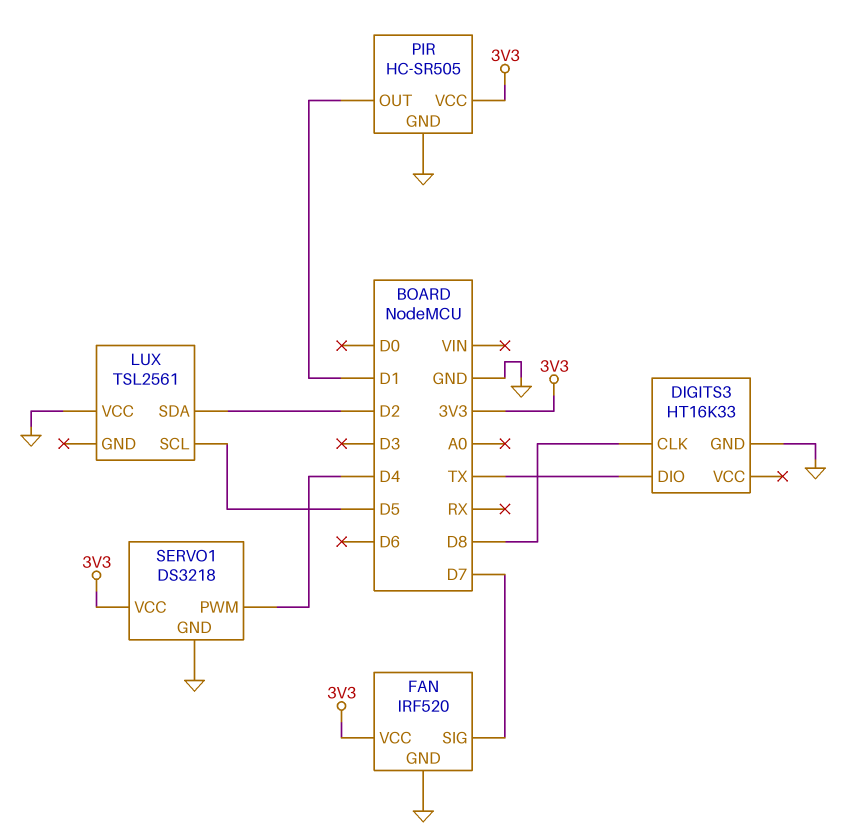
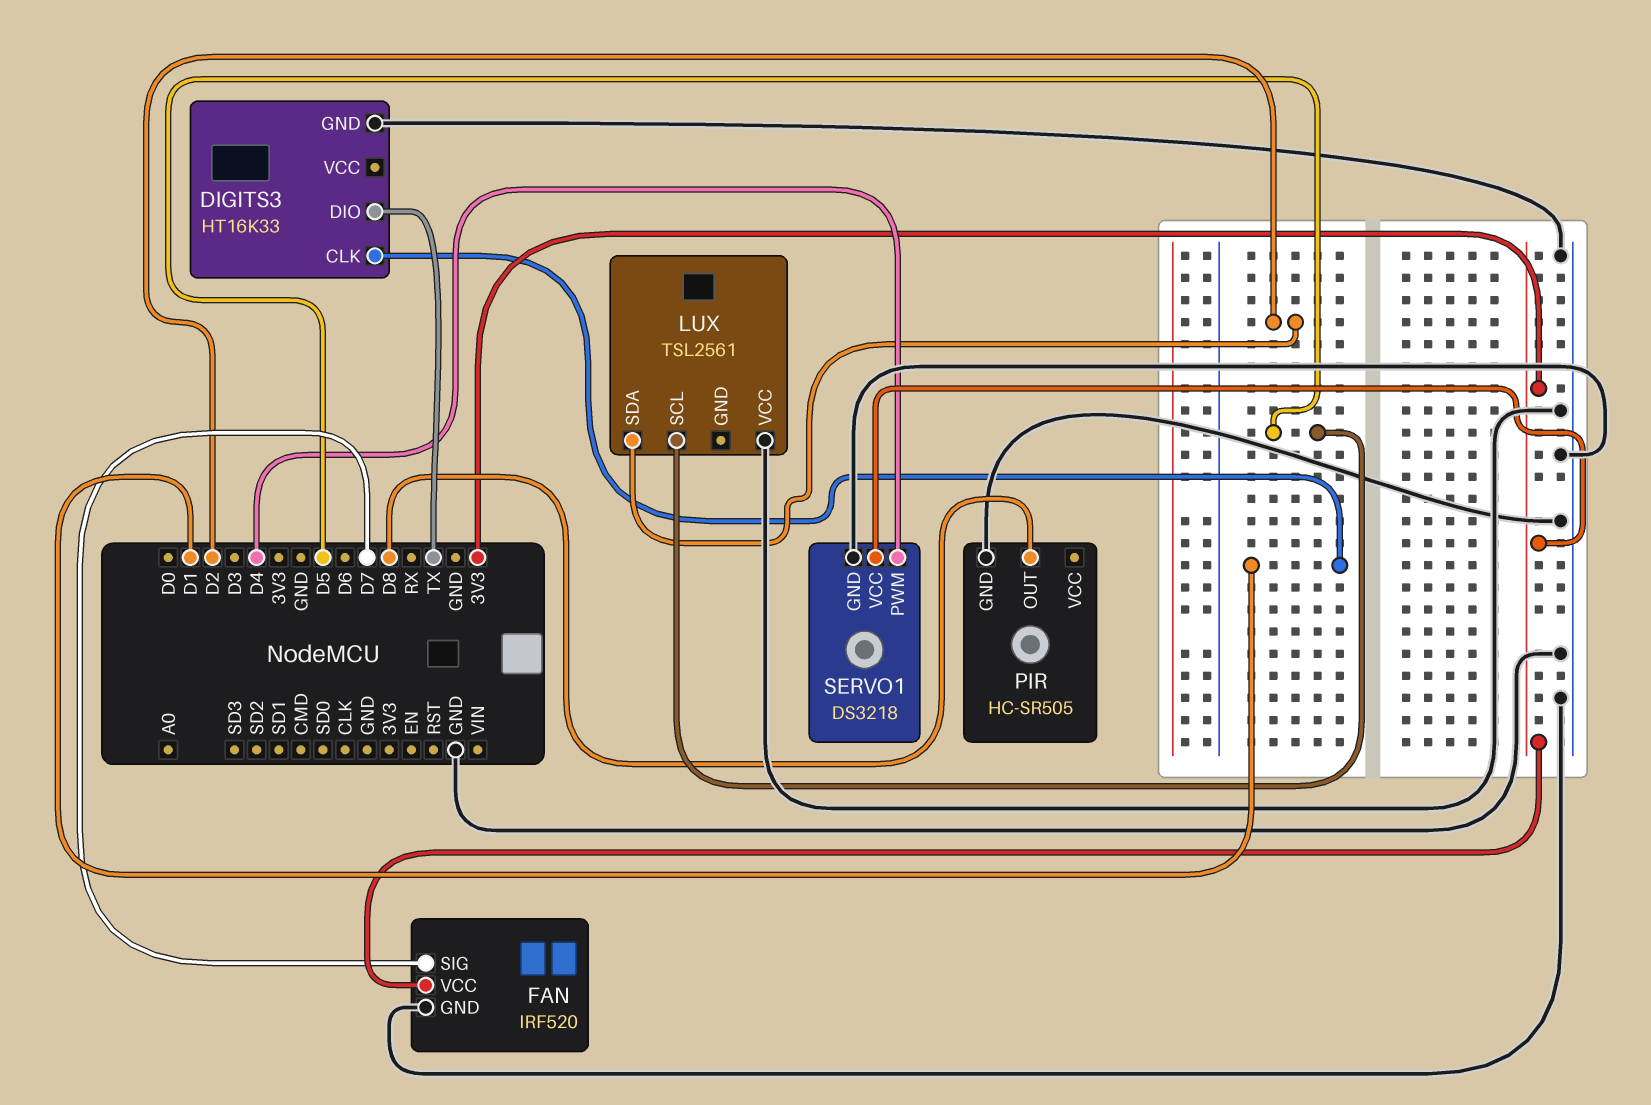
DIGITS3 pin CLK: D8 -> D1
PIR pin OUT: D1 -> D8
PIR pin VCC: 3V3 -> none

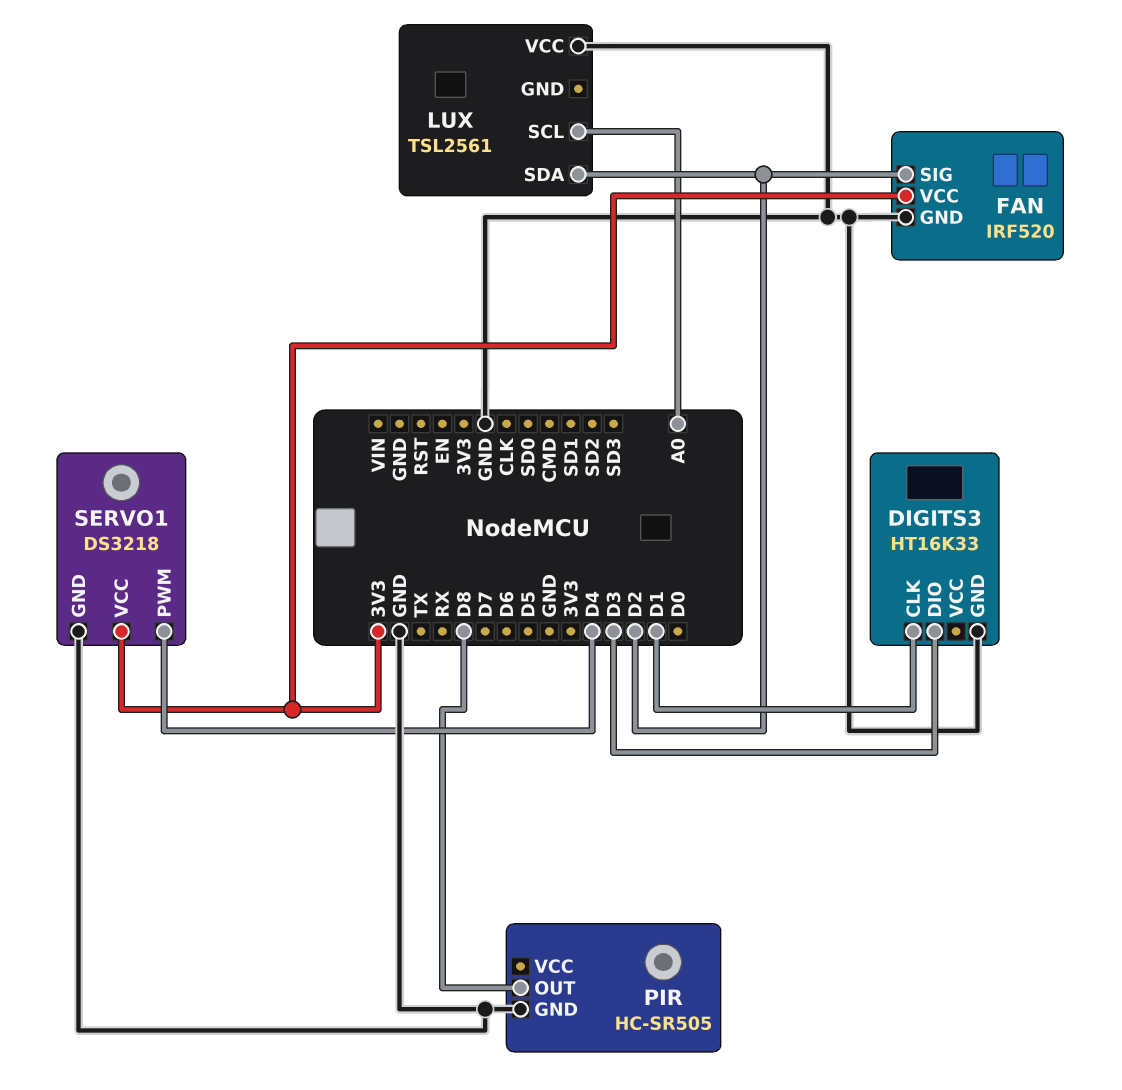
DIGITS3 pin DIO: TX -> D3
FAN pin SIG: D7 -> D2
LUX pin SCL: D5 -> A0

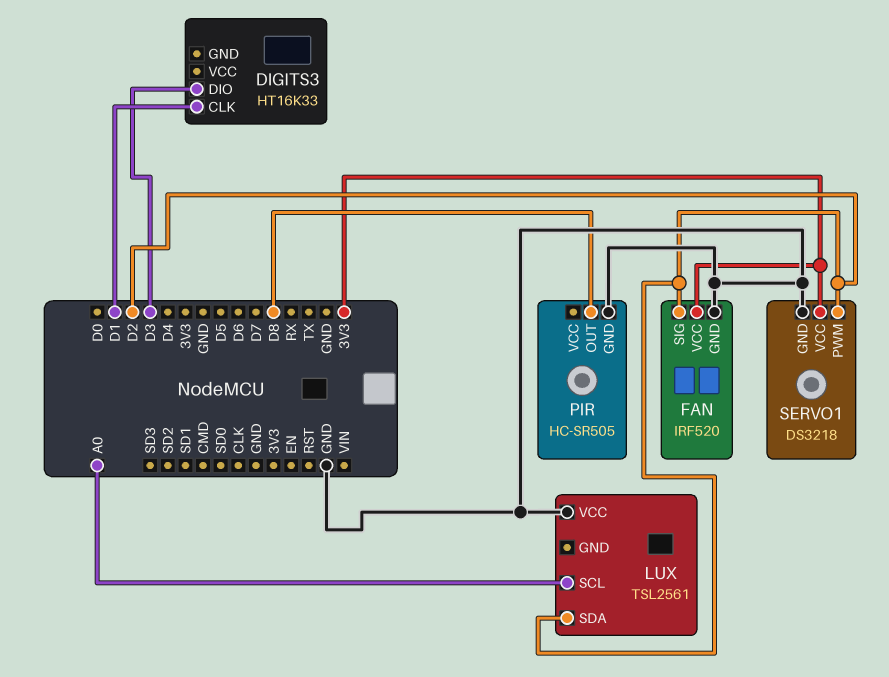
DIGITS3 pin GND: GND -> none
SERVO1 pin PWM: D4 -> D2

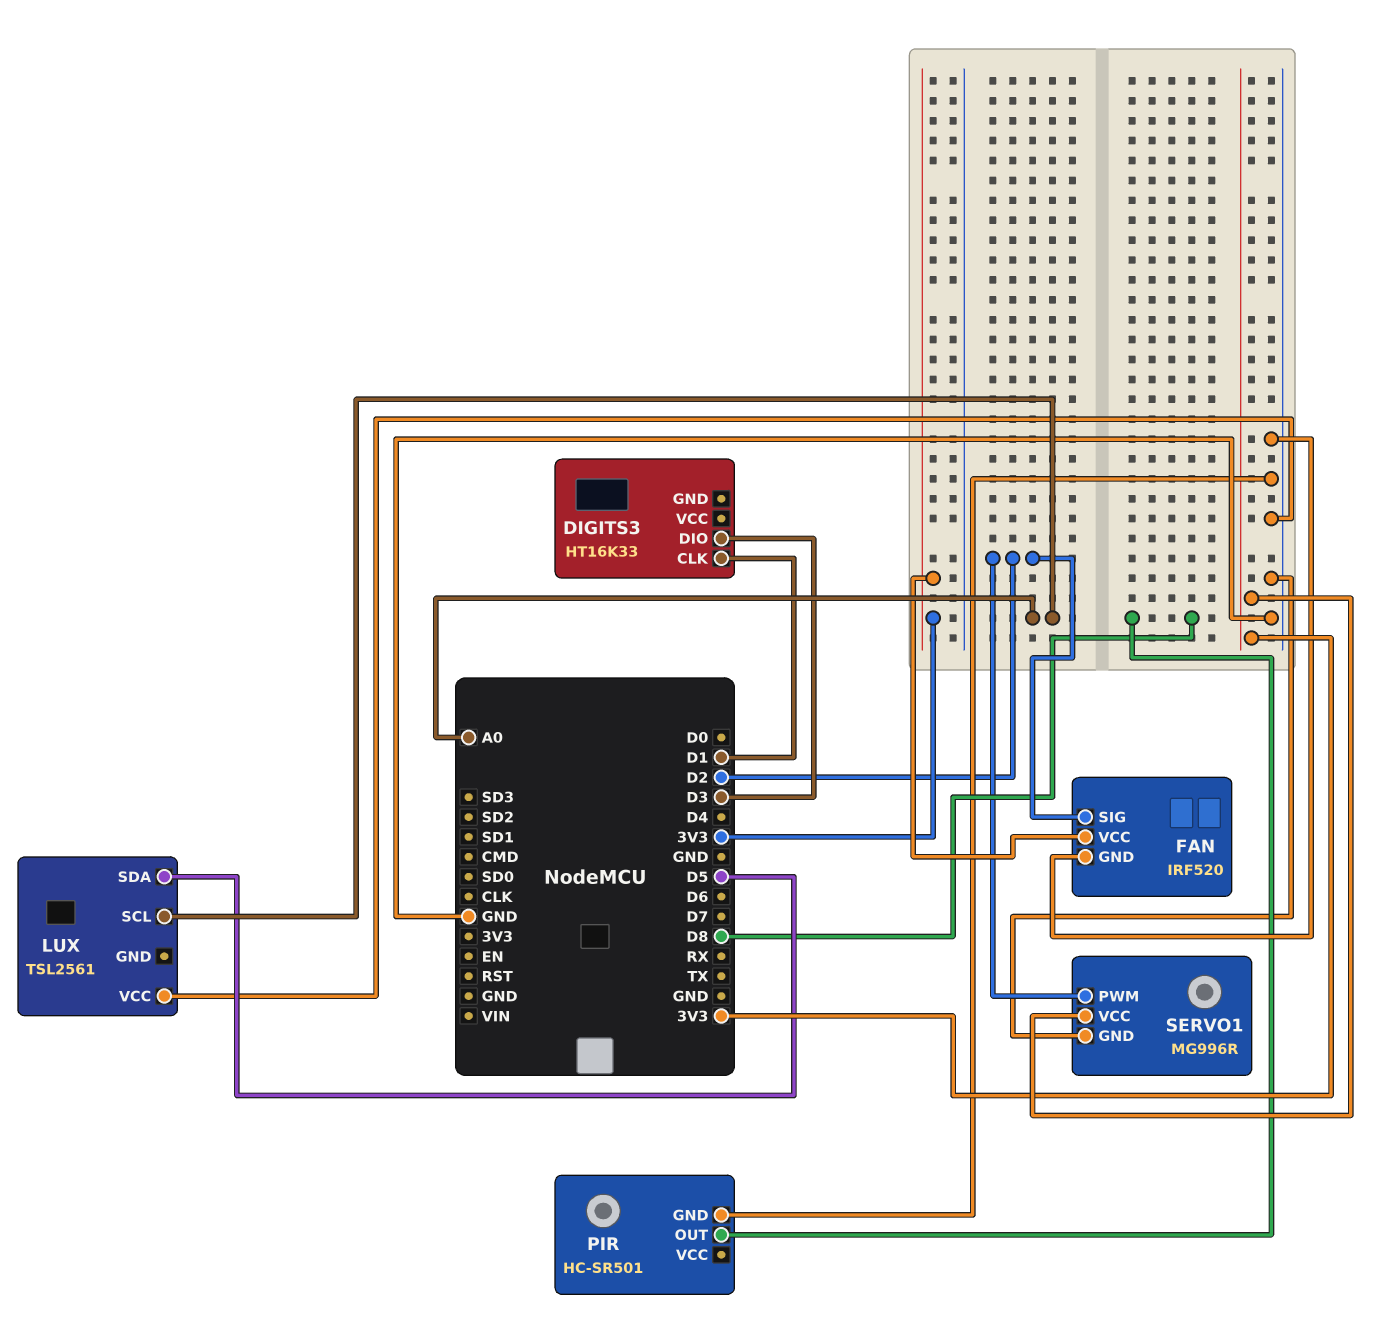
LUX pin SDA: D2 -> D5
PIR: HC-SR505 -> HC-SR501
SERVO1: DS3218 -> MG996R

